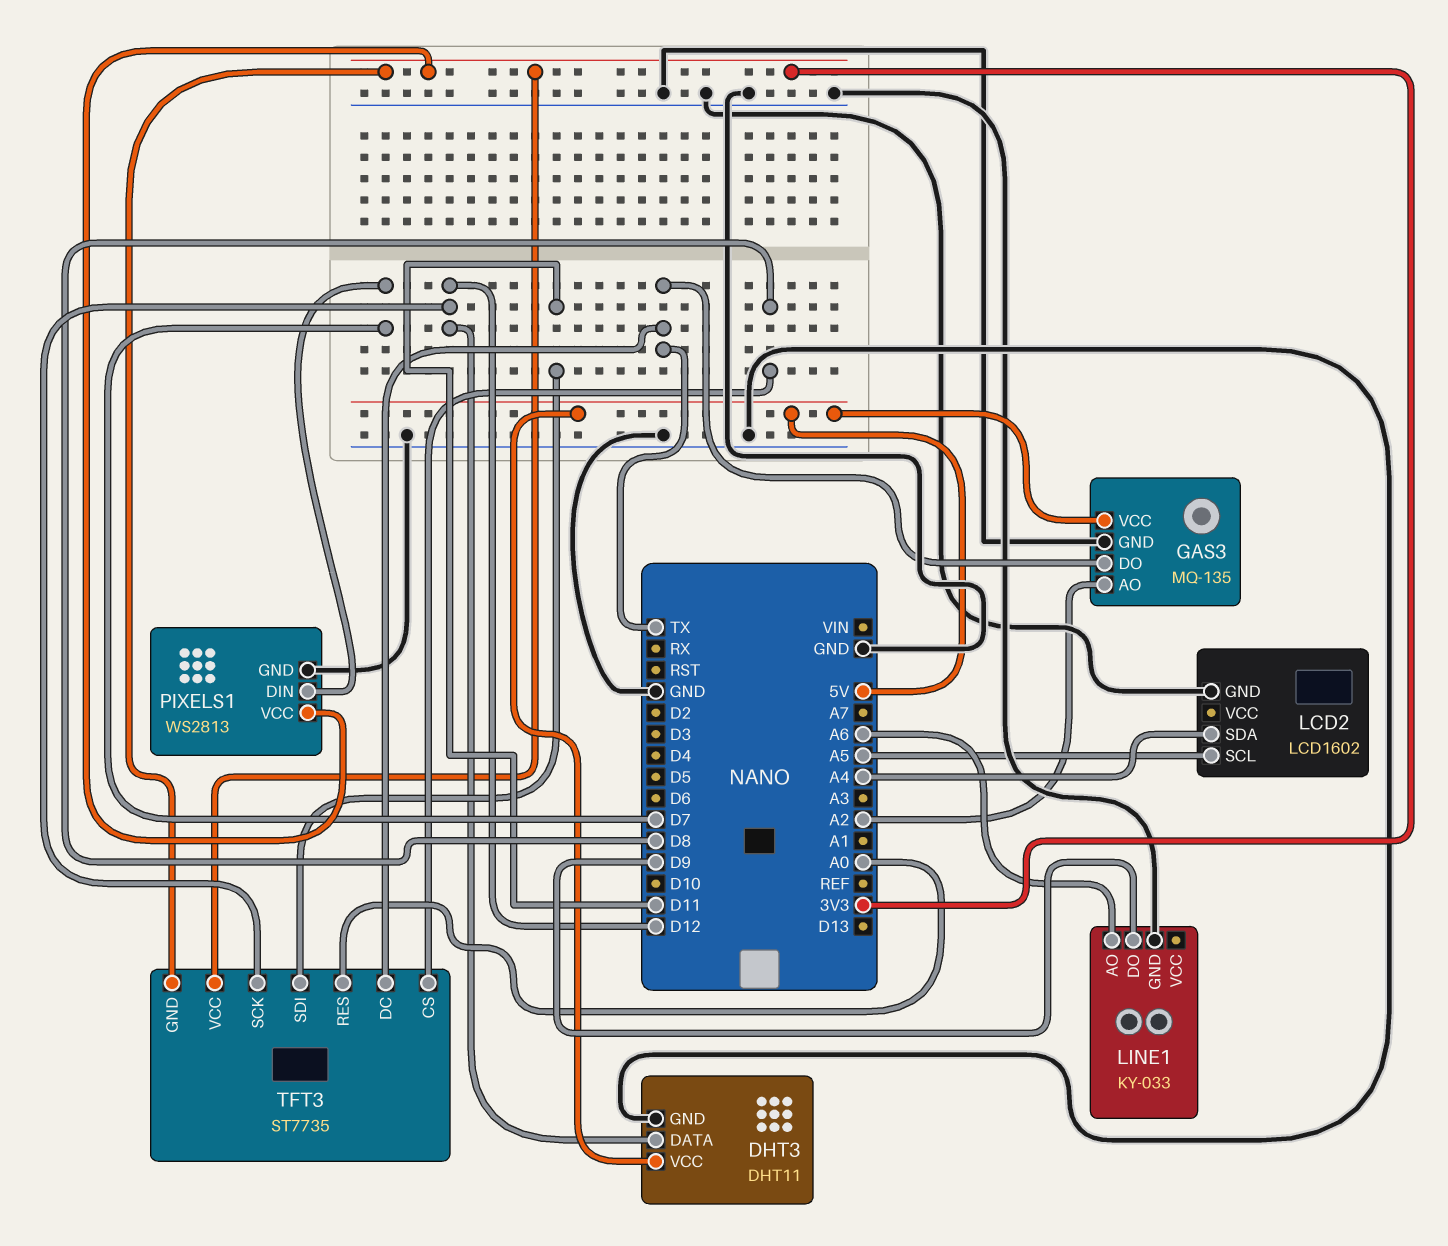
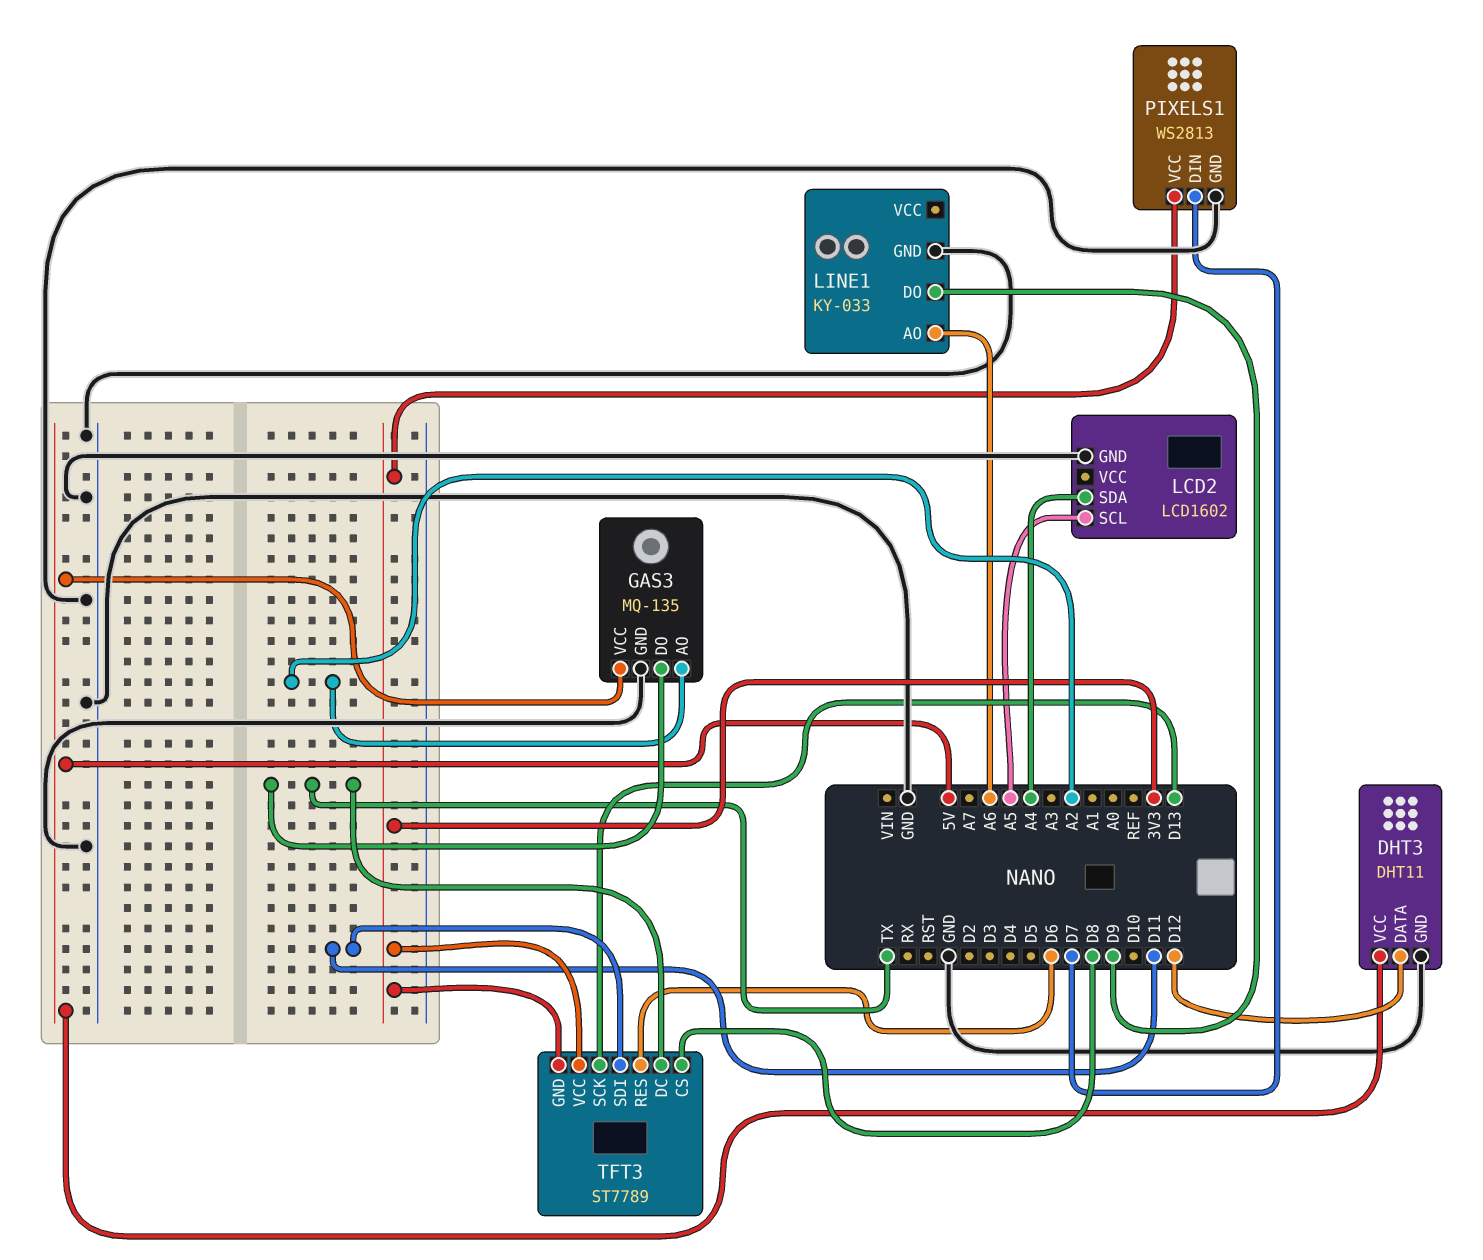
TFT3: ST7735 -> ST7789
TFT3 pin RES: A0 -> D6
TFT3 pin SCK: D12 -> D13

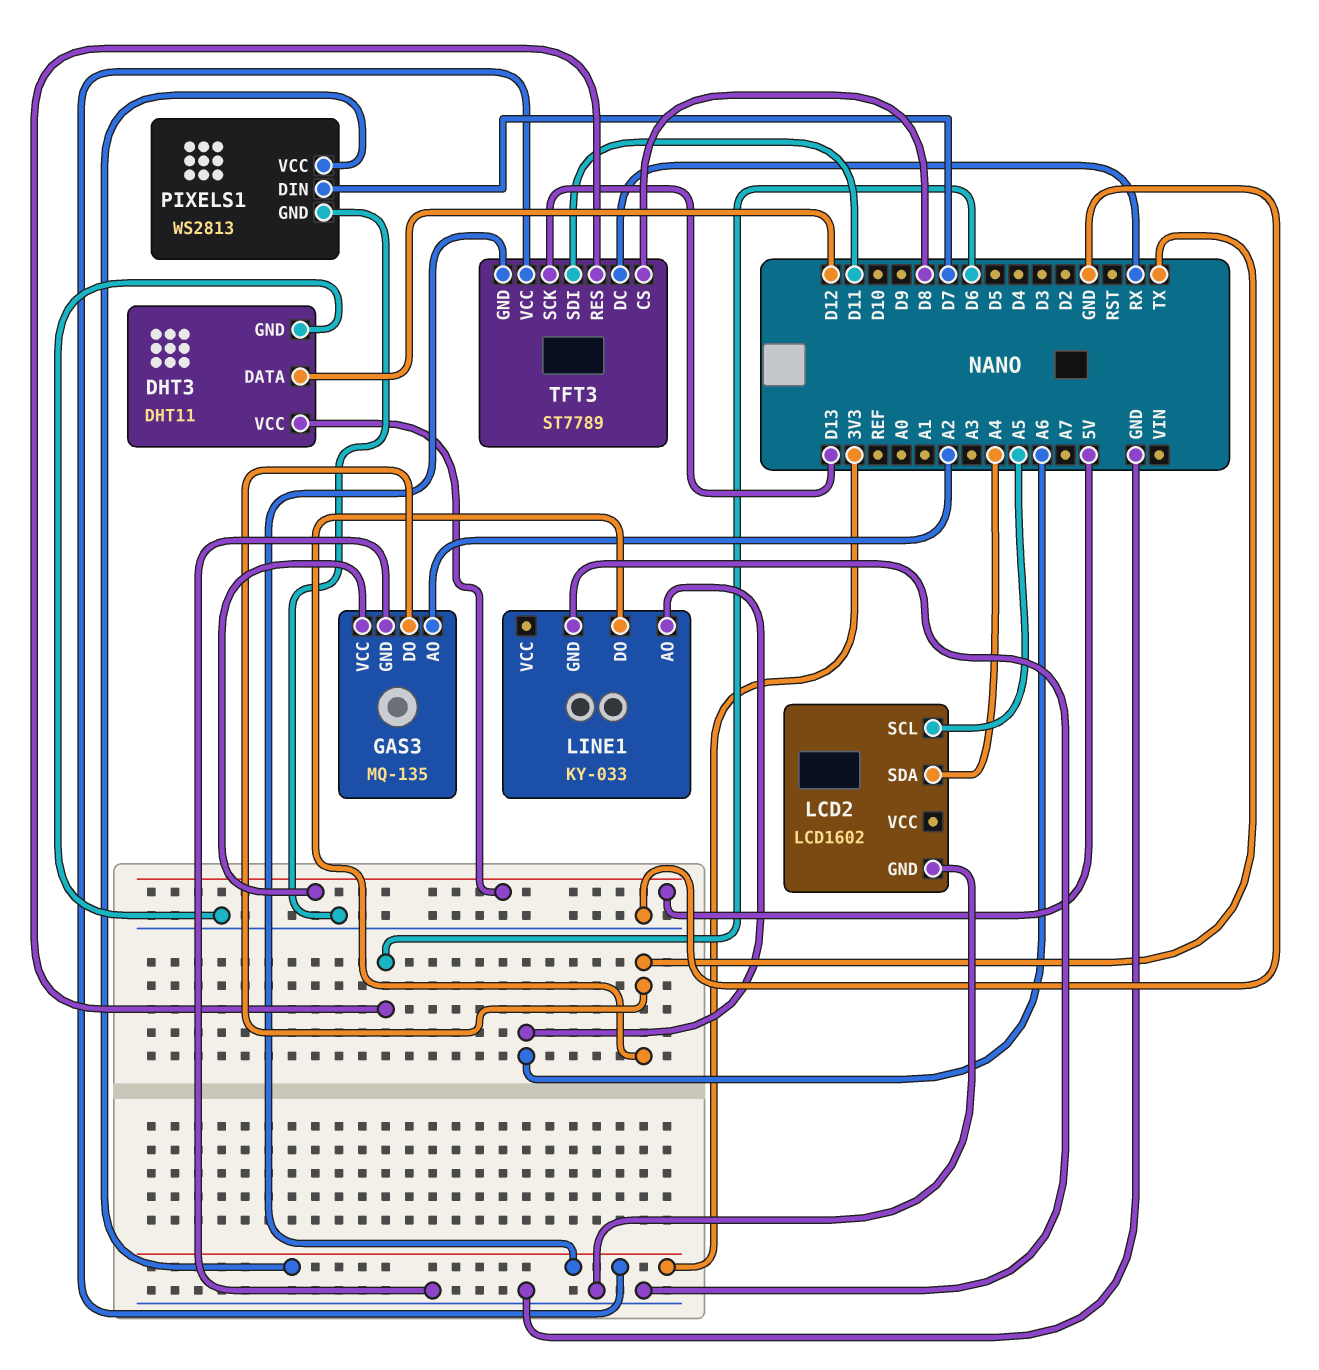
LINE1 pin DO: D9 -> TX
TFT3 pin DC: TX -> RX

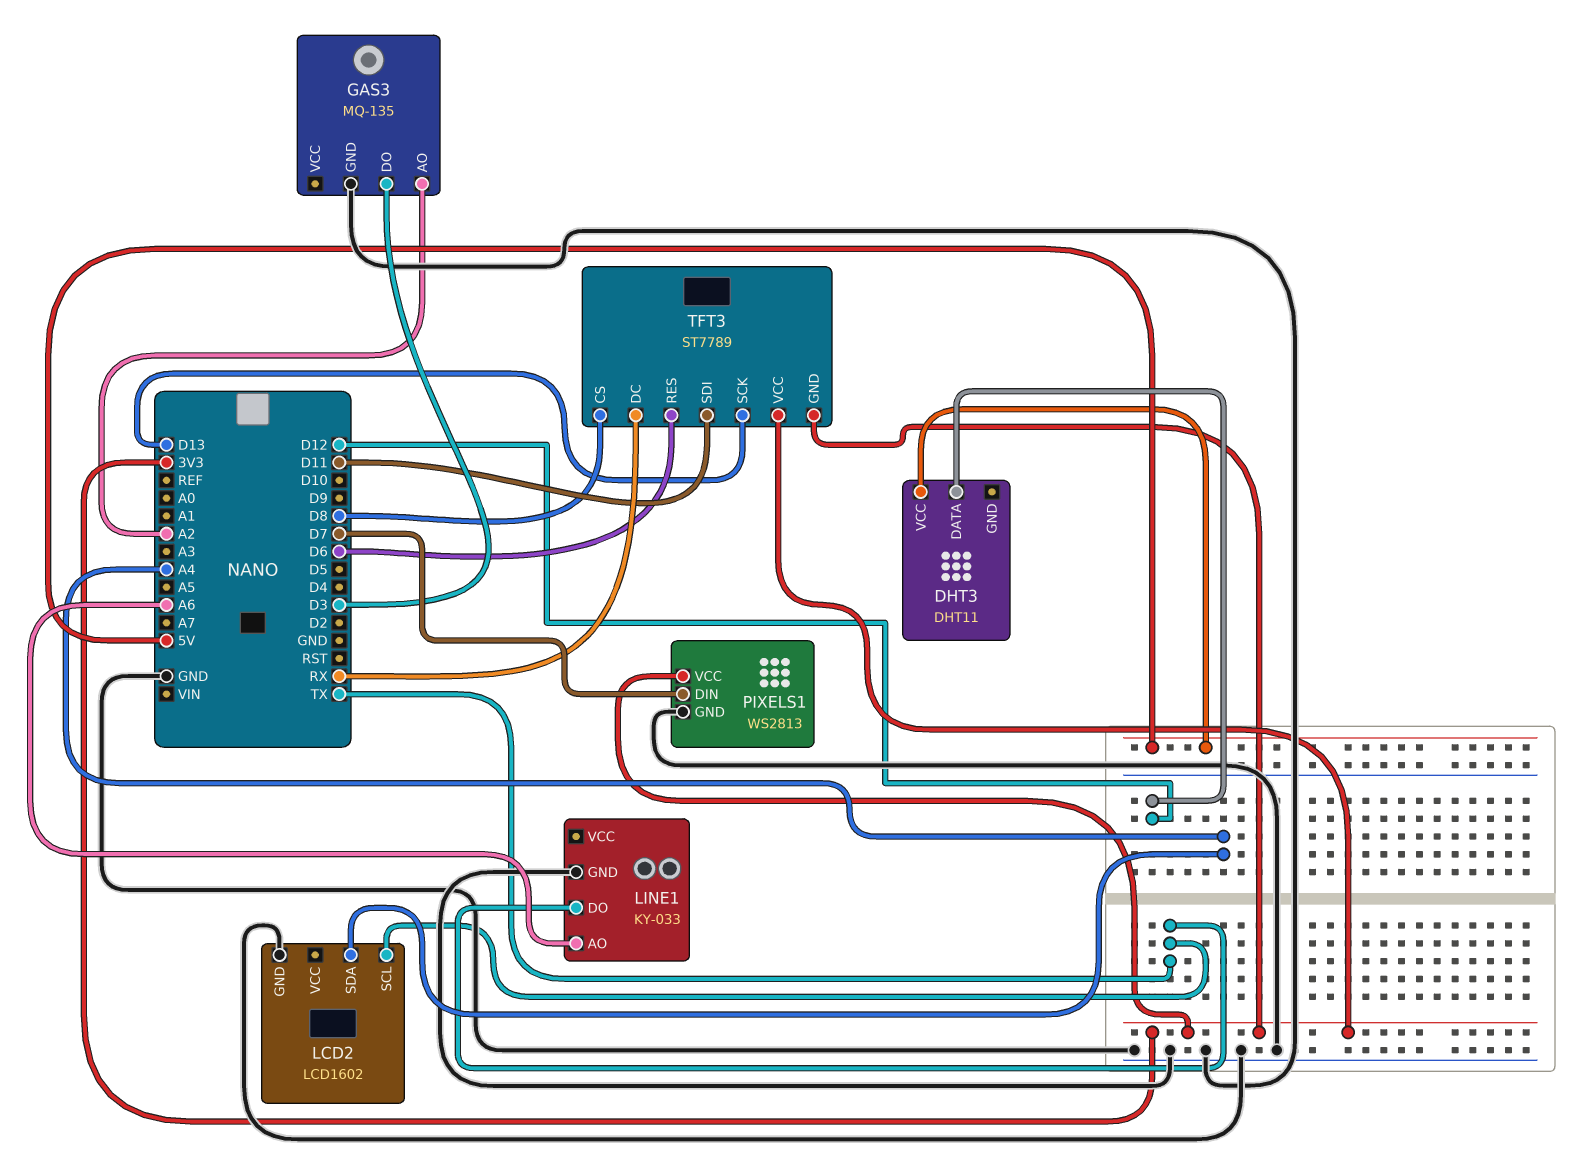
DHT3 pin GND: GND -> none
GAS3 pin DO: TX -> D3
GAS3 pin VCC: 5V -> none
LCD2 pin SCL: A5 -> TX

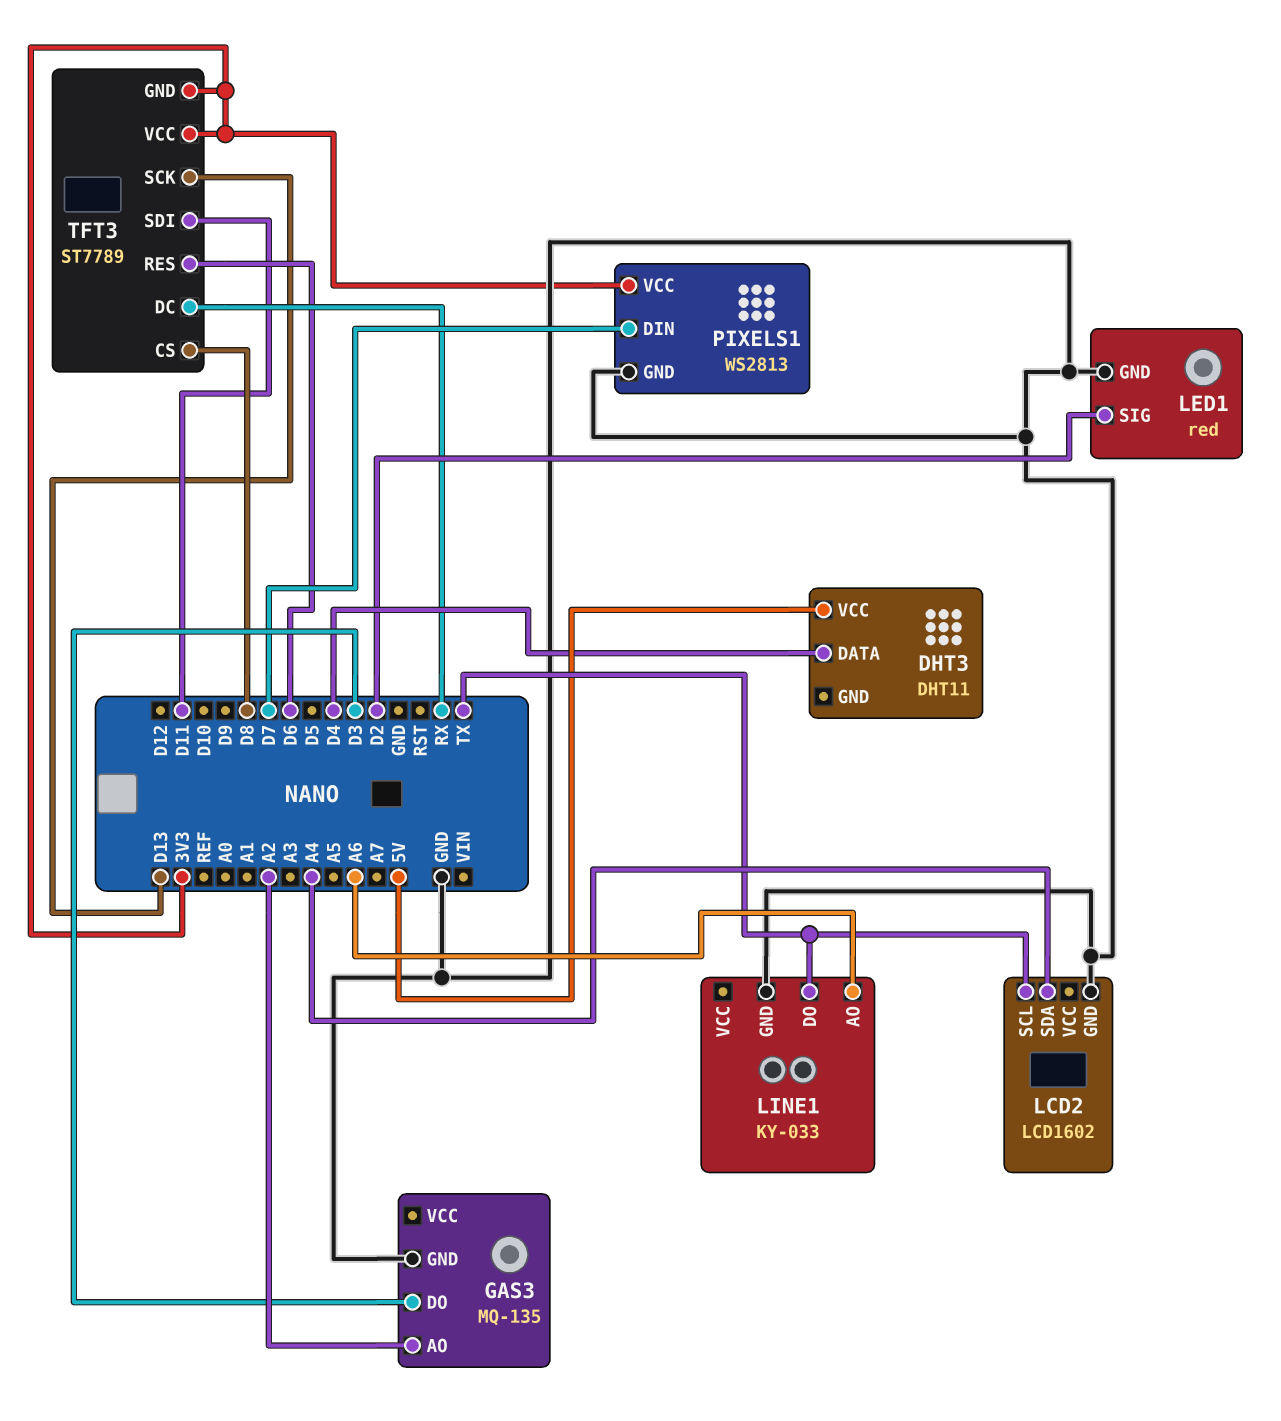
DHT3 pin DATA: D12 -> D4
LED1: none -> red
LED1 pin GND: none -> GND
LED1 pin SIG: none -> D2

